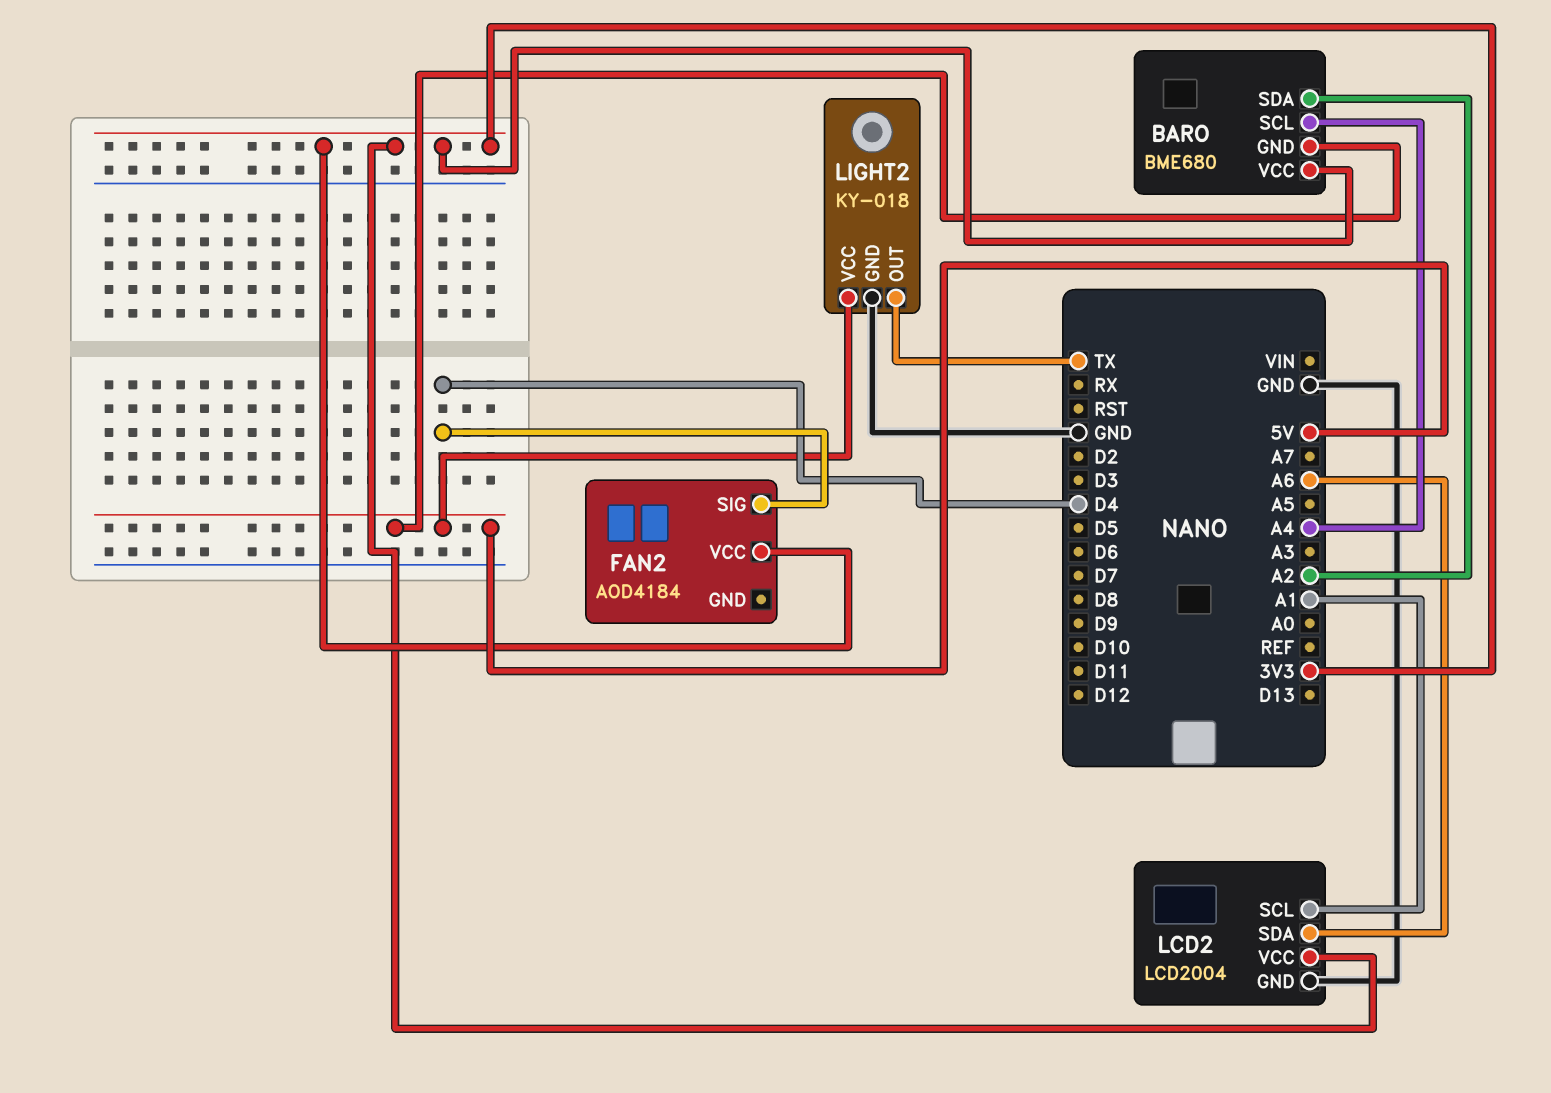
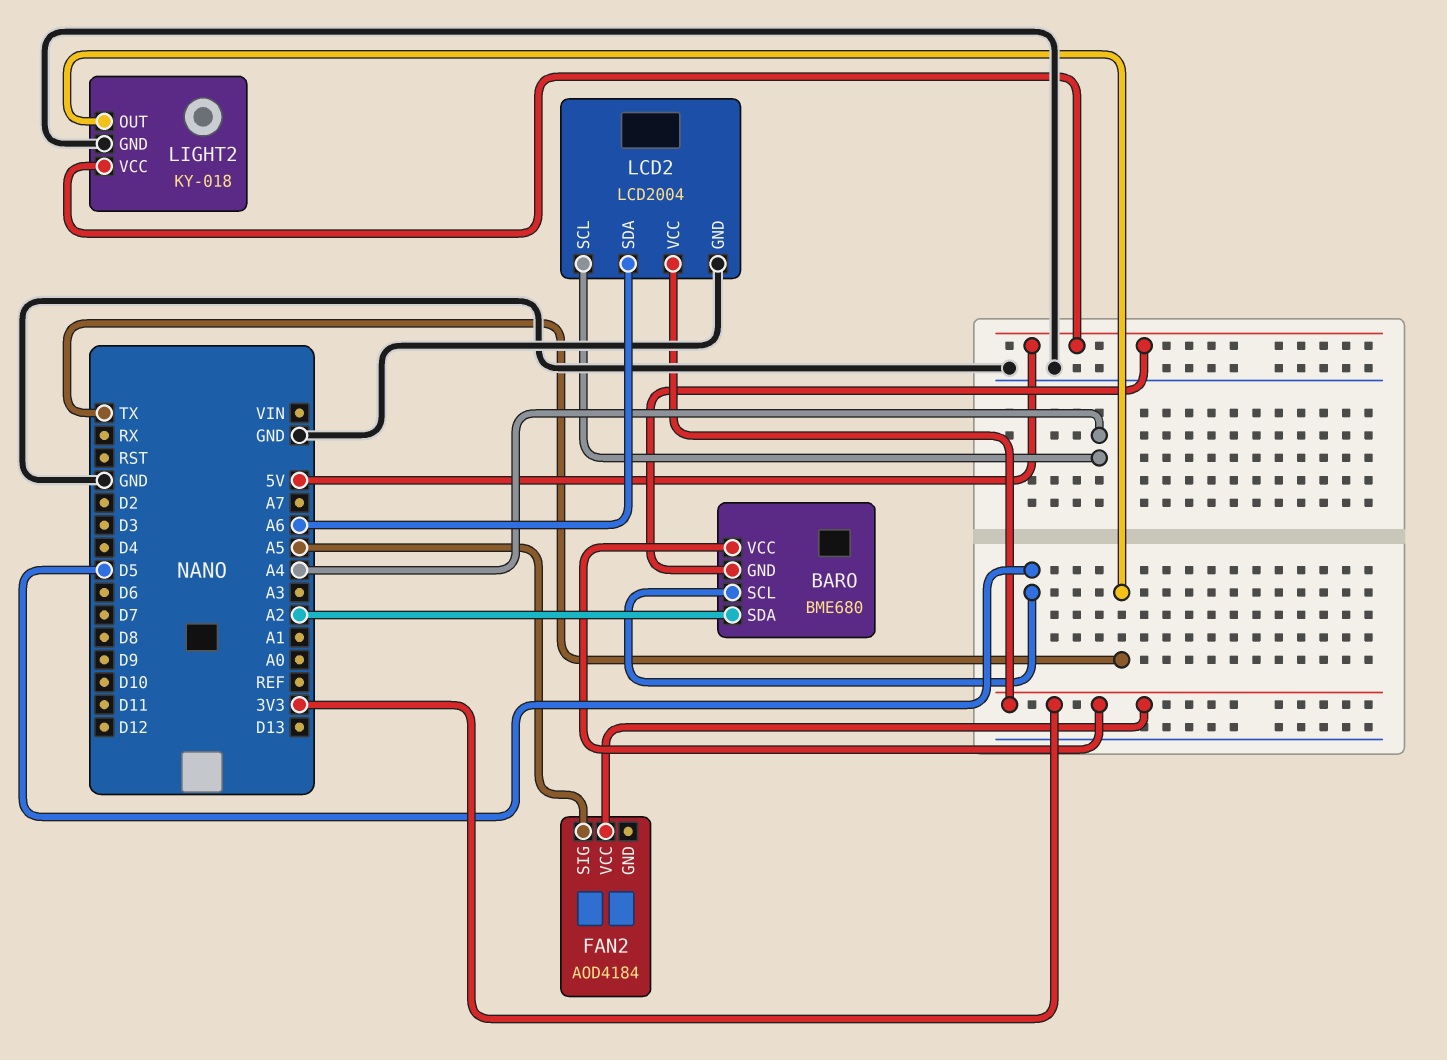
BARO pin SCL: A4 -> D5
FAN2 pin SIG: D4 -> A5
LCD2 pin SCL: A1 -> A4

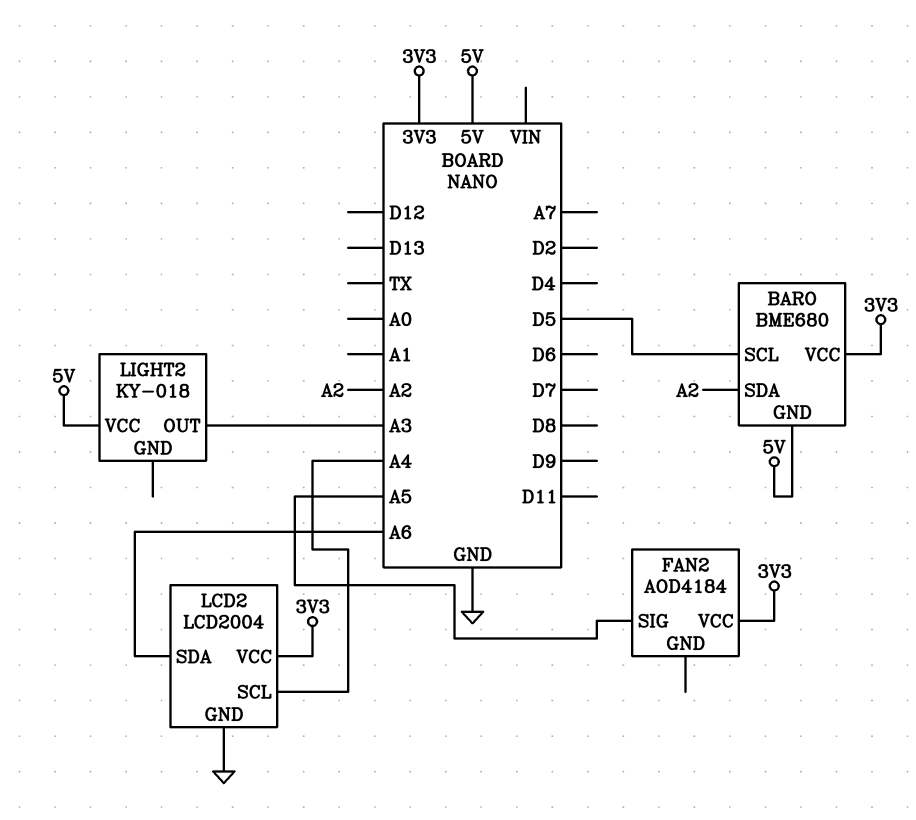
LIGHT2 pin GND: GND -> none
LIGHT2 pin OUT: TX -> A3

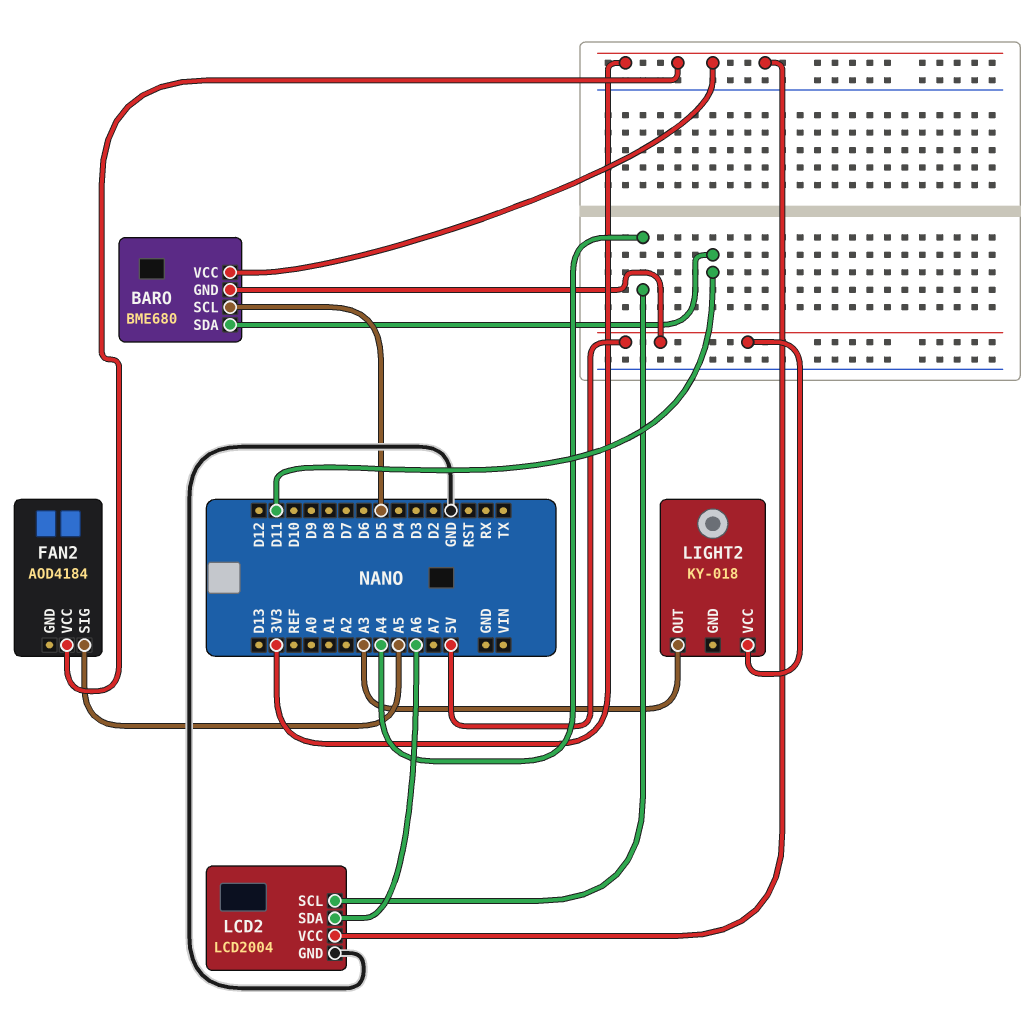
BARO pin SDA: A2 -> D11

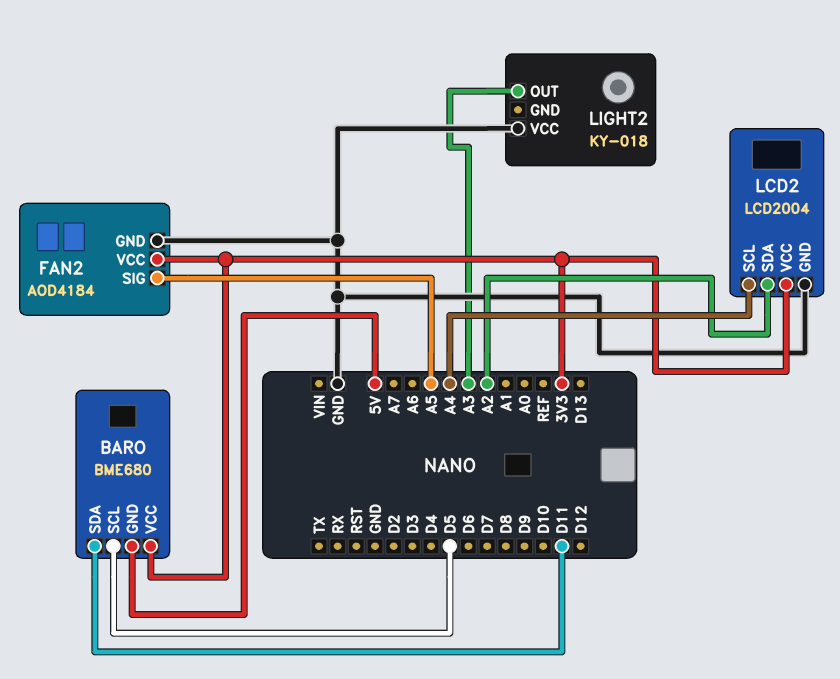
FAN2 pin GND: none -> GND
LCD2 pin SDA: A6 -> A2
LIGHT2 pin VCC: 5V -> GND

